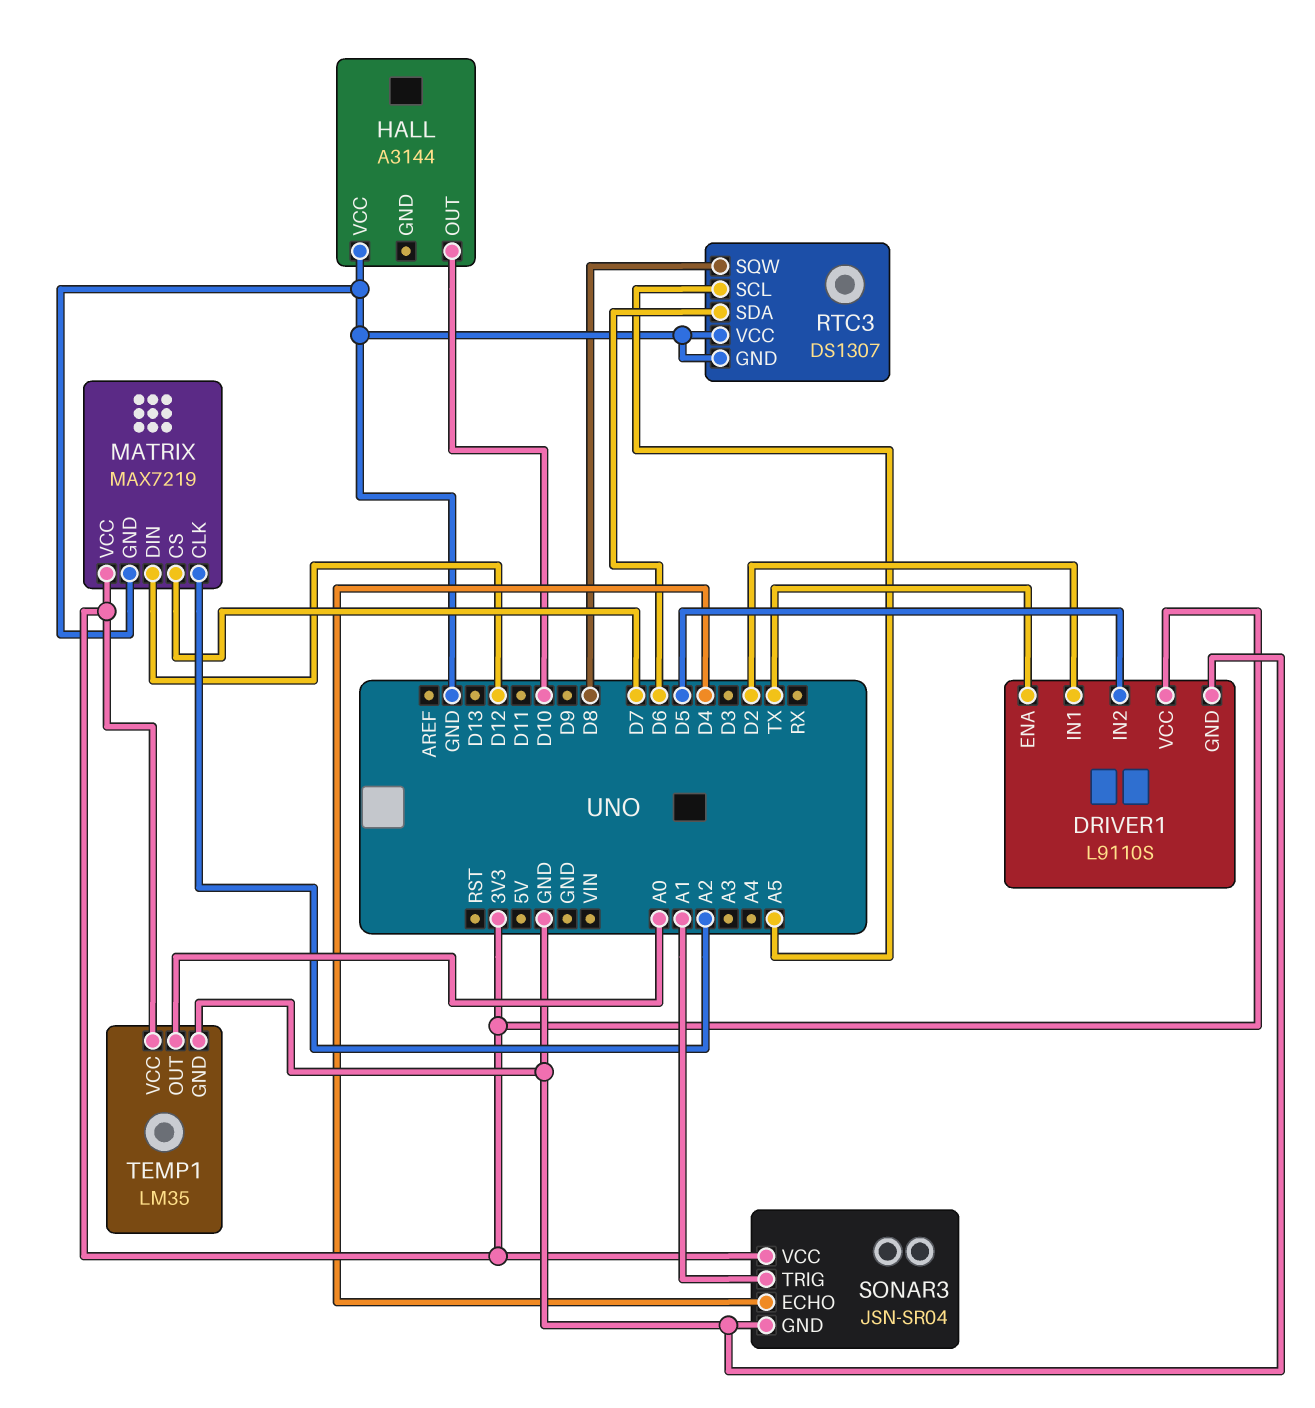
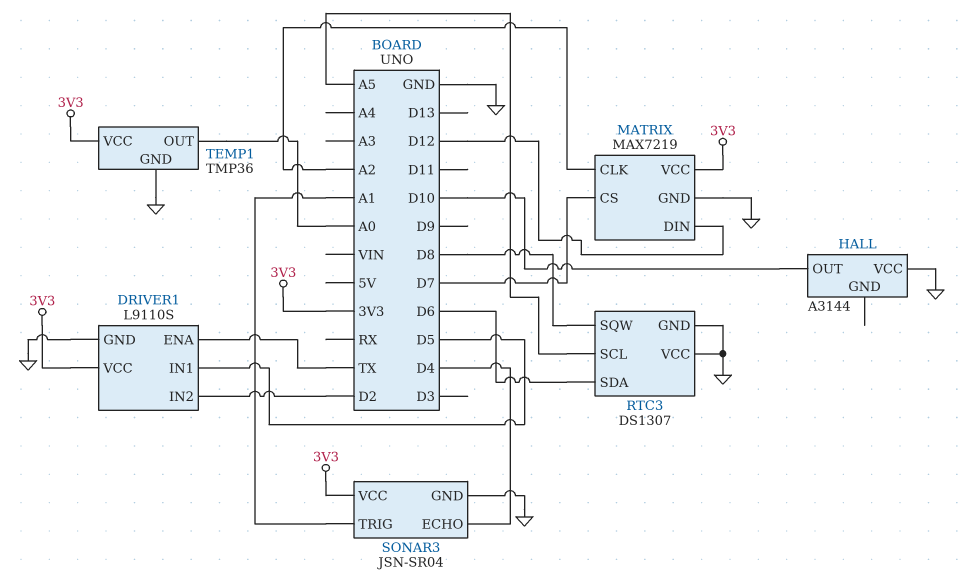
DRIVER1 pin IN1: D2 -> D5
DRIVER1 pin IN2: D5 -> D2
TEMP1: LM35 -> TMP36

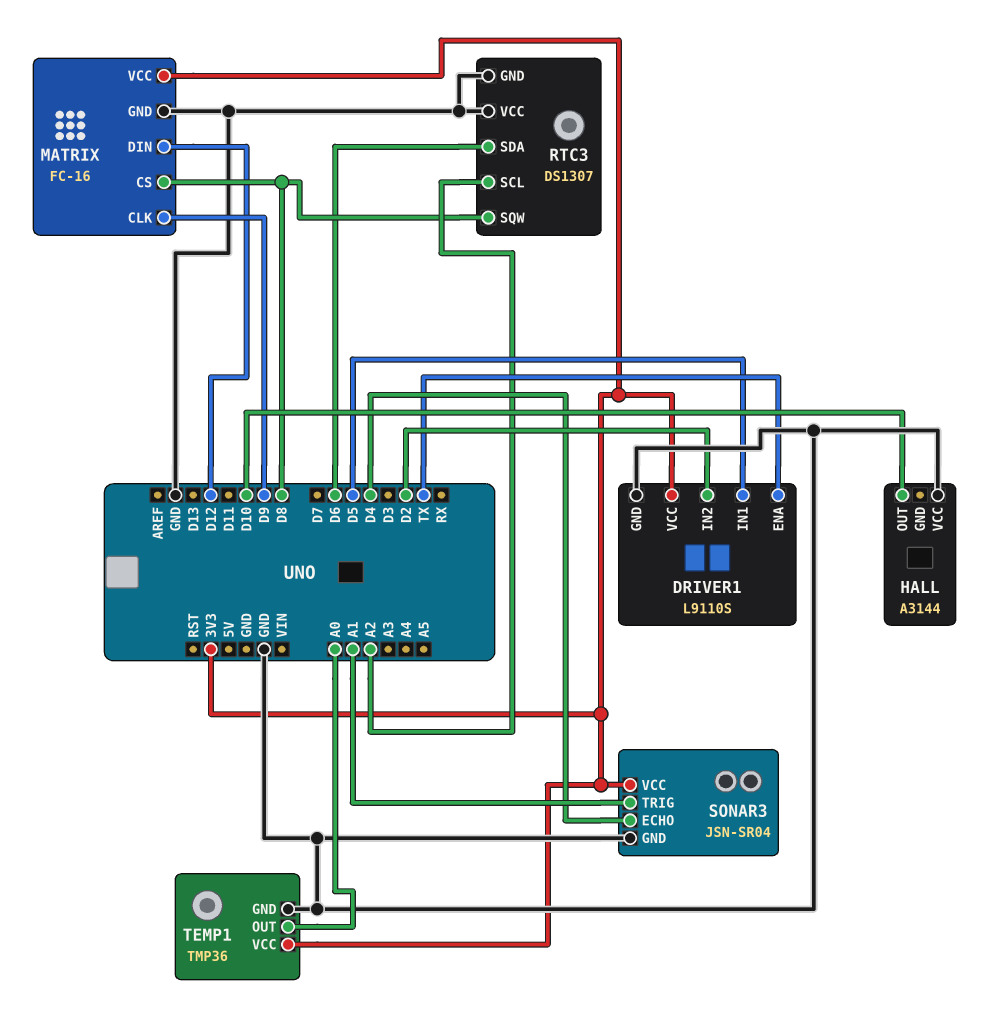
MATRIX: MAX7219 -> FC-16
MATRIX pin CLK: A2 -> D9
MATRIX pin CS: D7 -> D8
RTC3 pin SCL: A5 -> A2

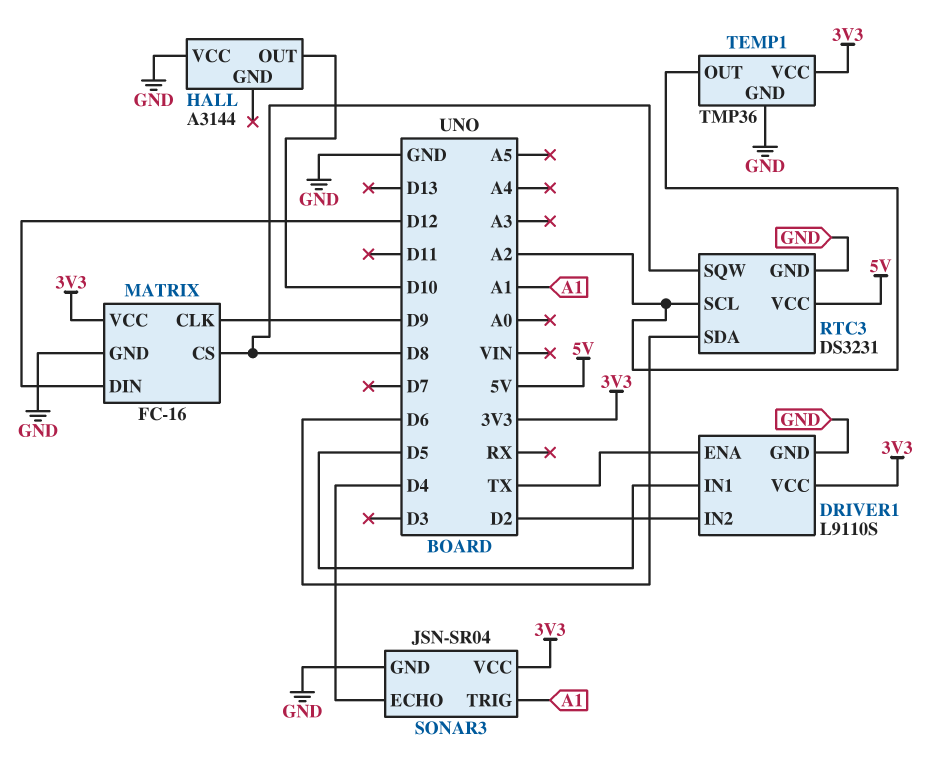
RTC3: DS1307 -> DS3231
RTC3 pin VCC: GND -> 5V
TEMP1 pin OUT: A0 -> A2

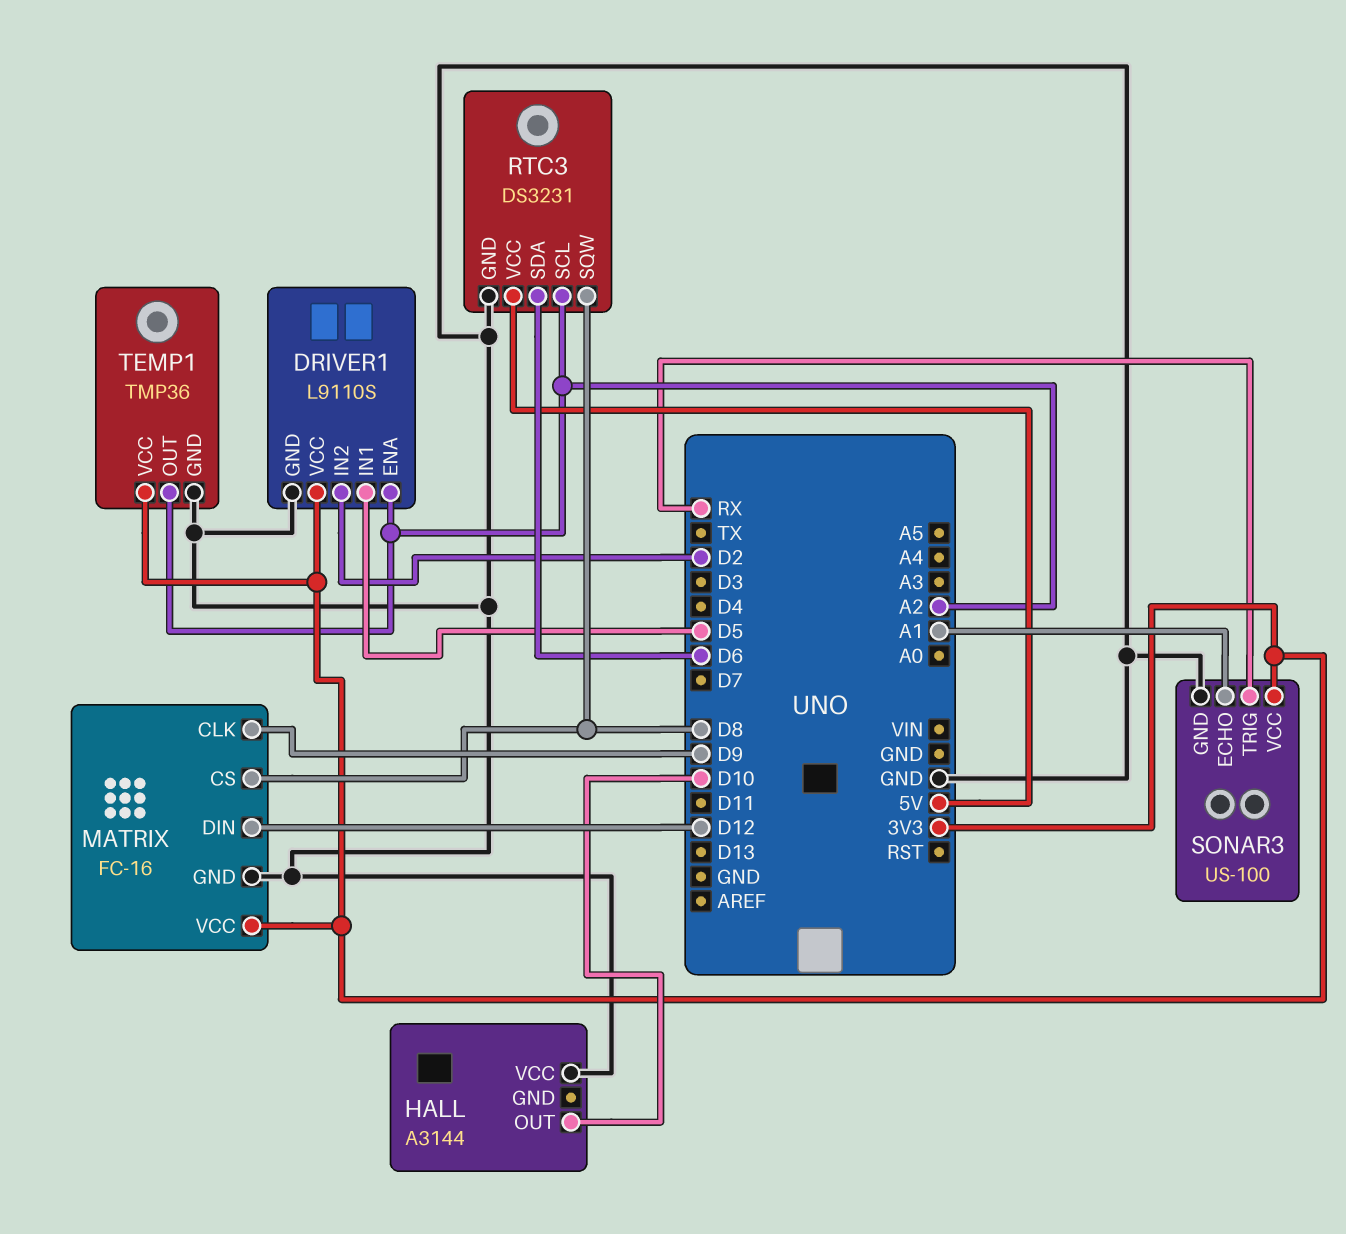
DRIVER1 pin ENA: TX -> A2
SONAR3: JSN-SR04 -> US-100
SONAR3 pin ECHO: D4 -> A1
SONAR3 pin TRIG: A1 -> RX

